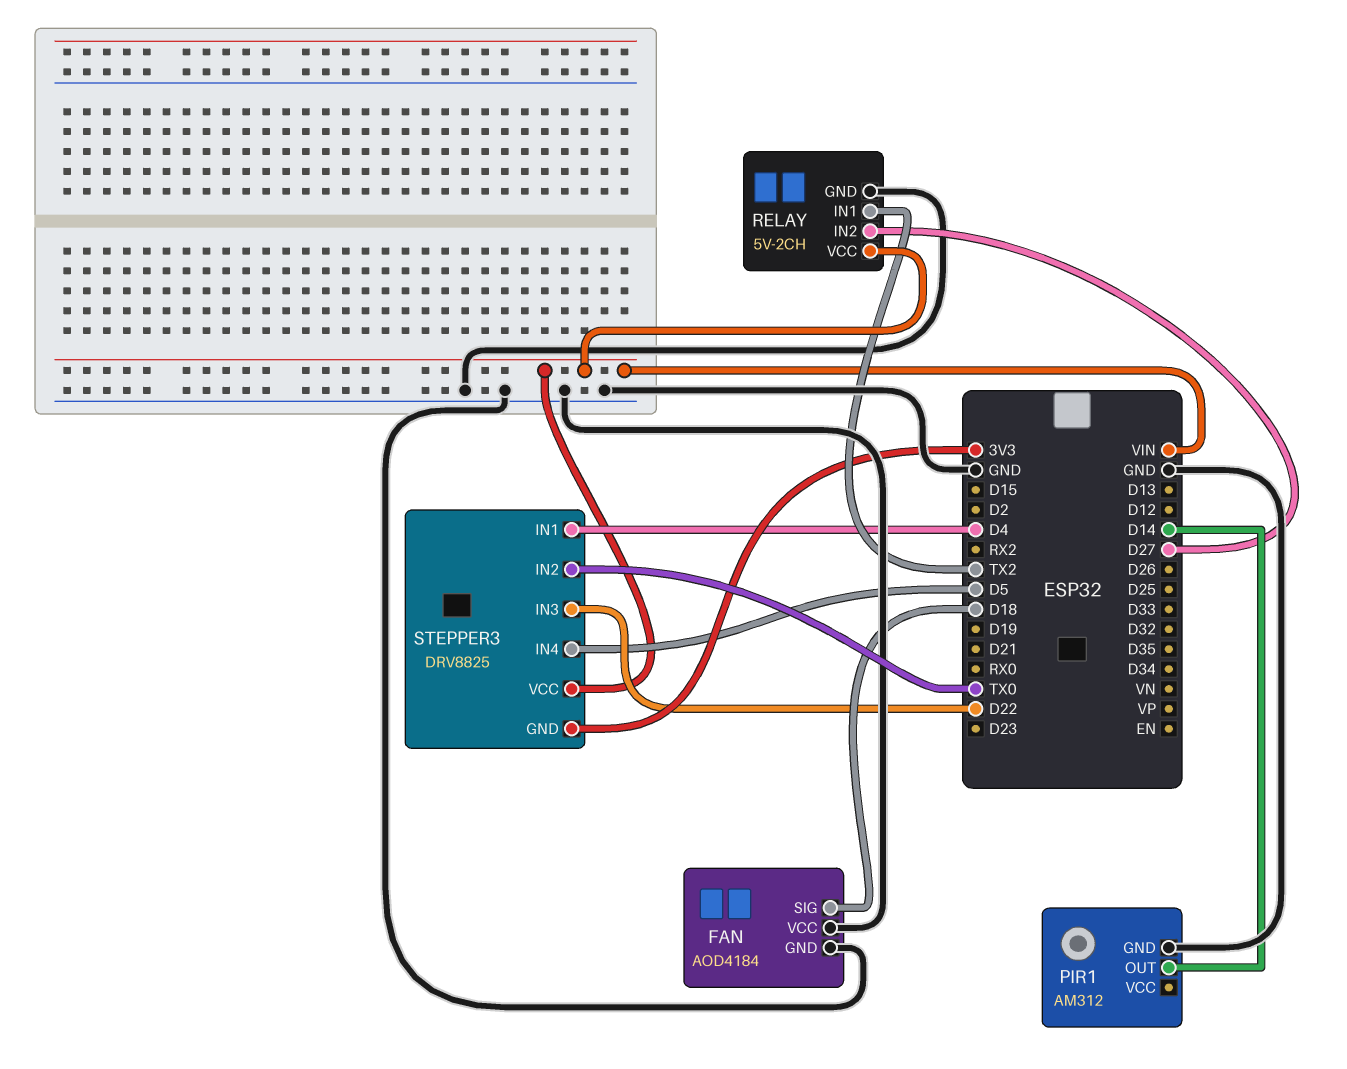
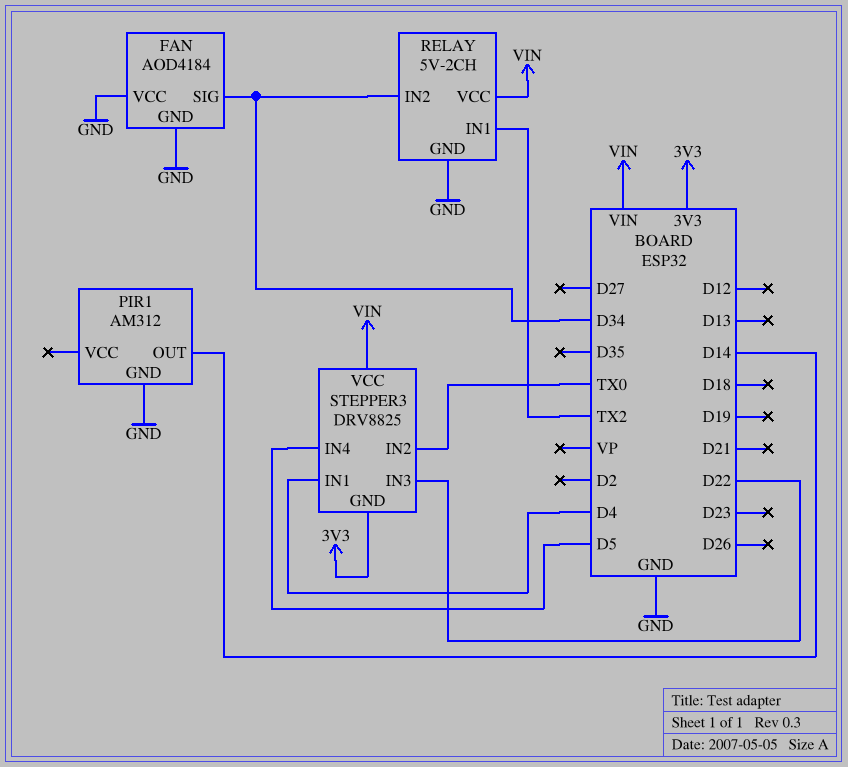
FAN pin SIG: D18 -> D34
RELAY pin IN2: D27 -> D34

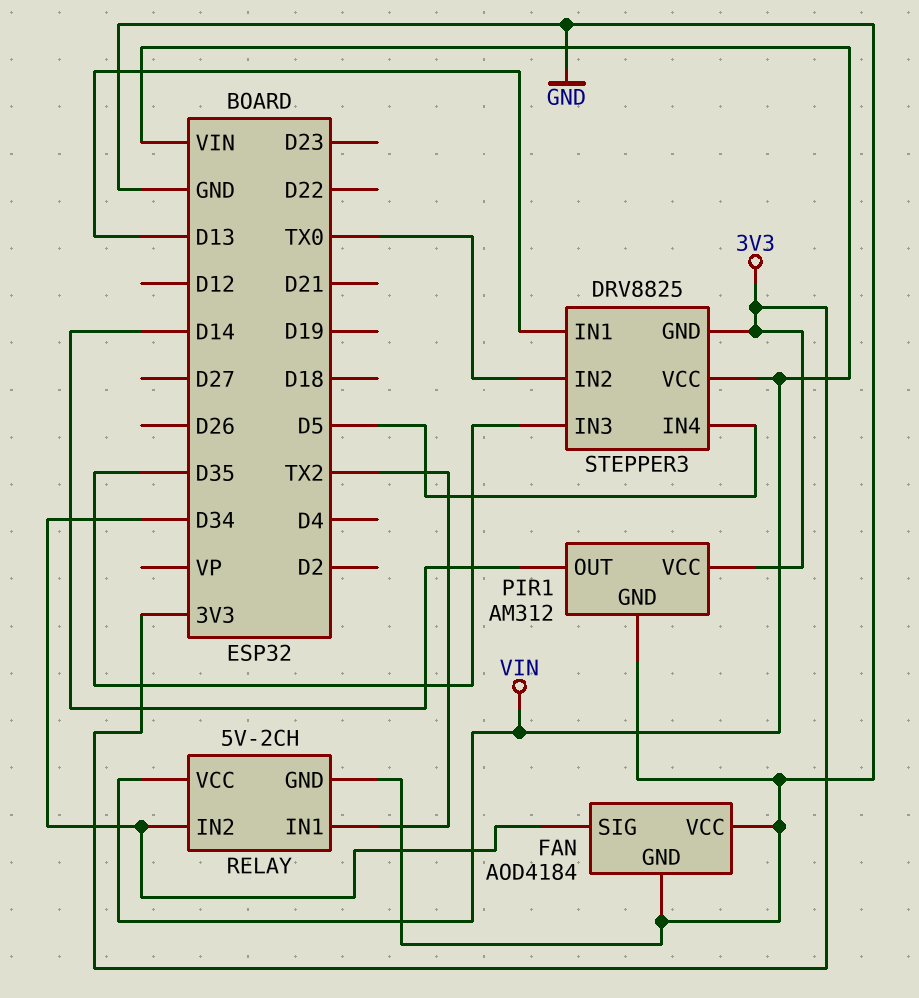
PIR1 pin VCC: none -> 3V3
STEPPER3 pin IN1: D4 -> D13
STEPPER3 pin IN3: D22 -> D35

